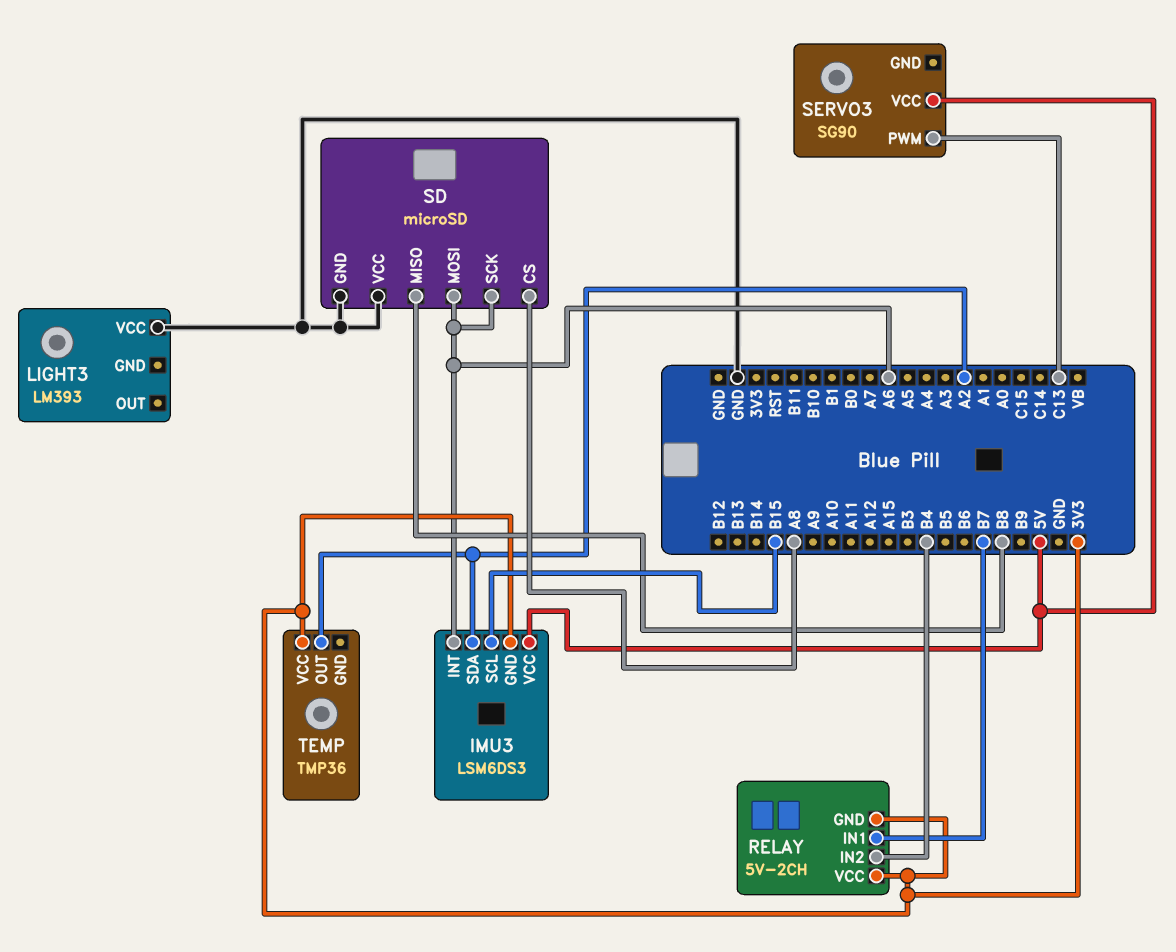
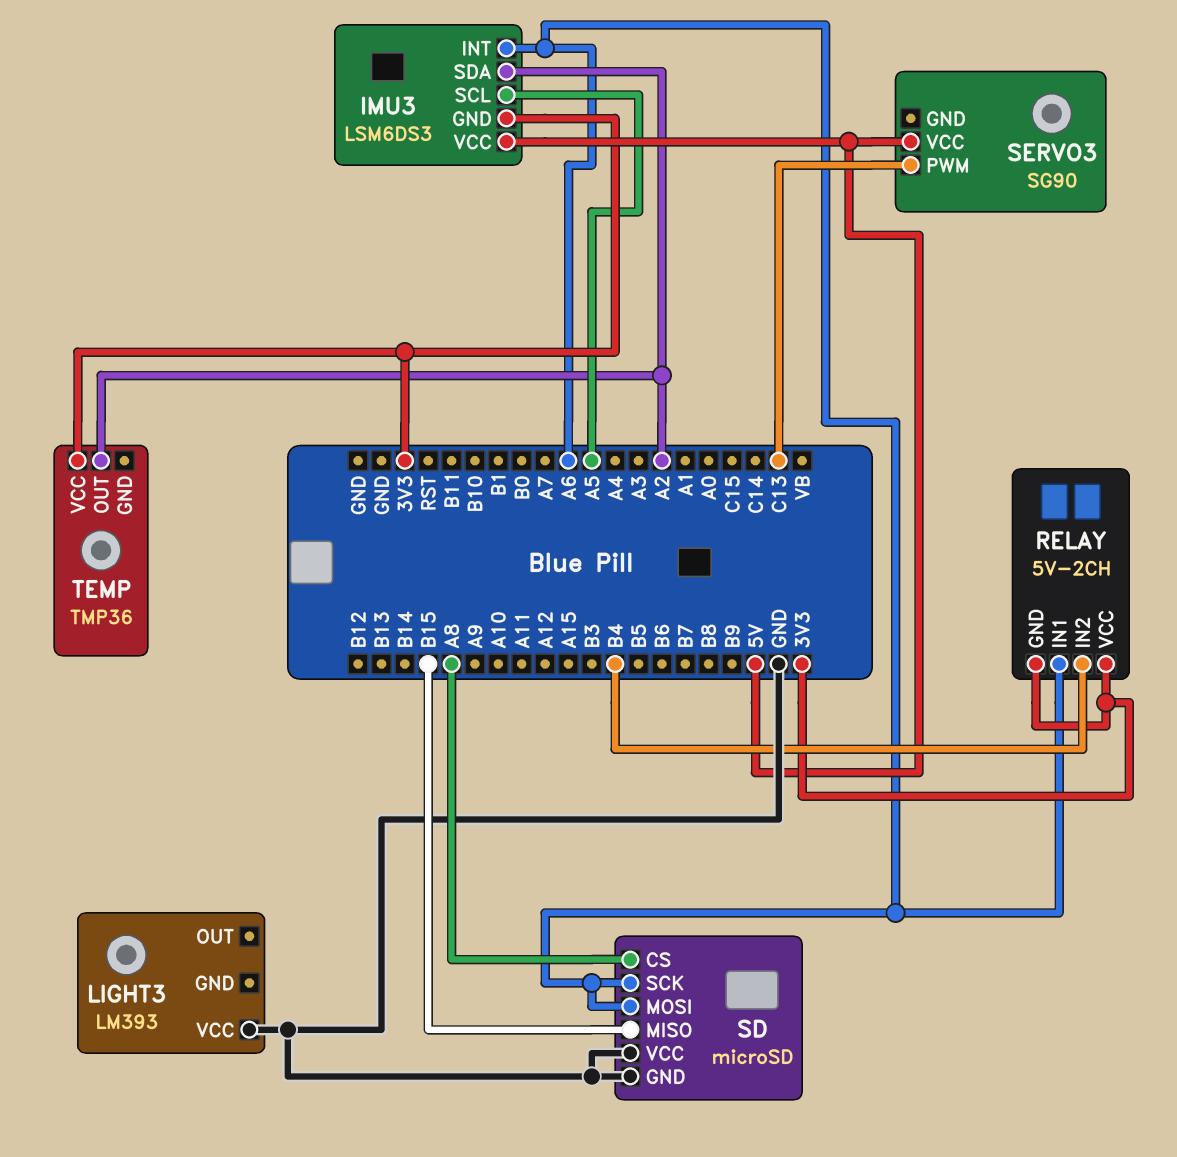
IMU3 pin SCL: B15 -> A5
RELAY pin IN1: B7 -> A6
SD pin MISO: B8 -> B15

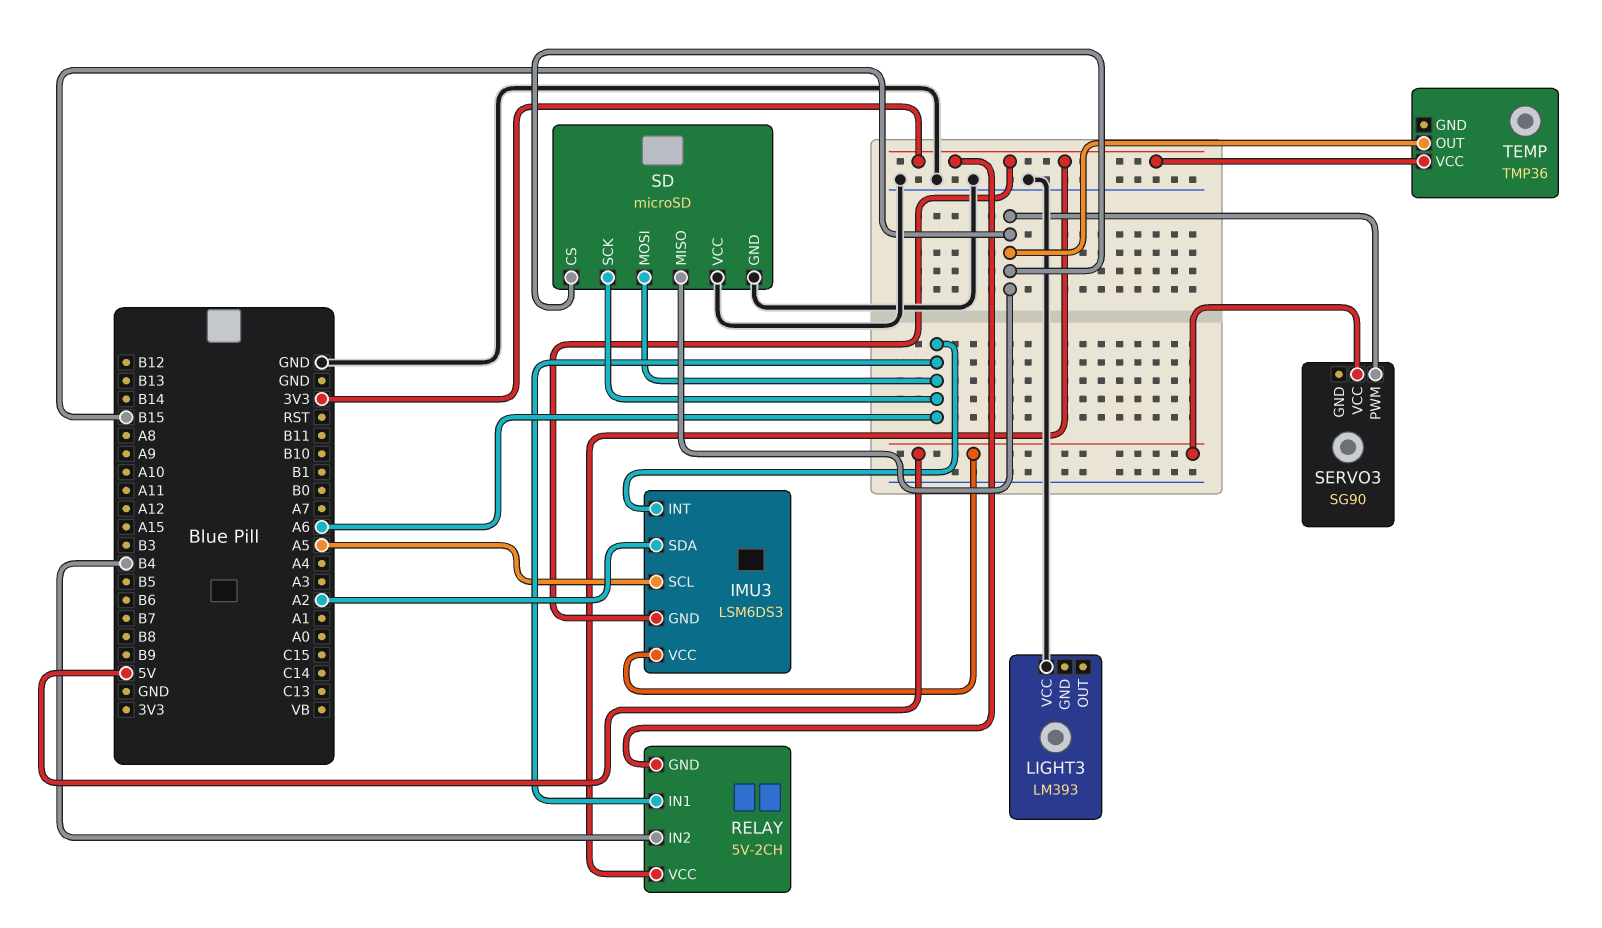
SD pin CS: A8 -> B15
SERVO3 pin PWM: C13 -> B15
TEMP pin OUT: A2 -> B15

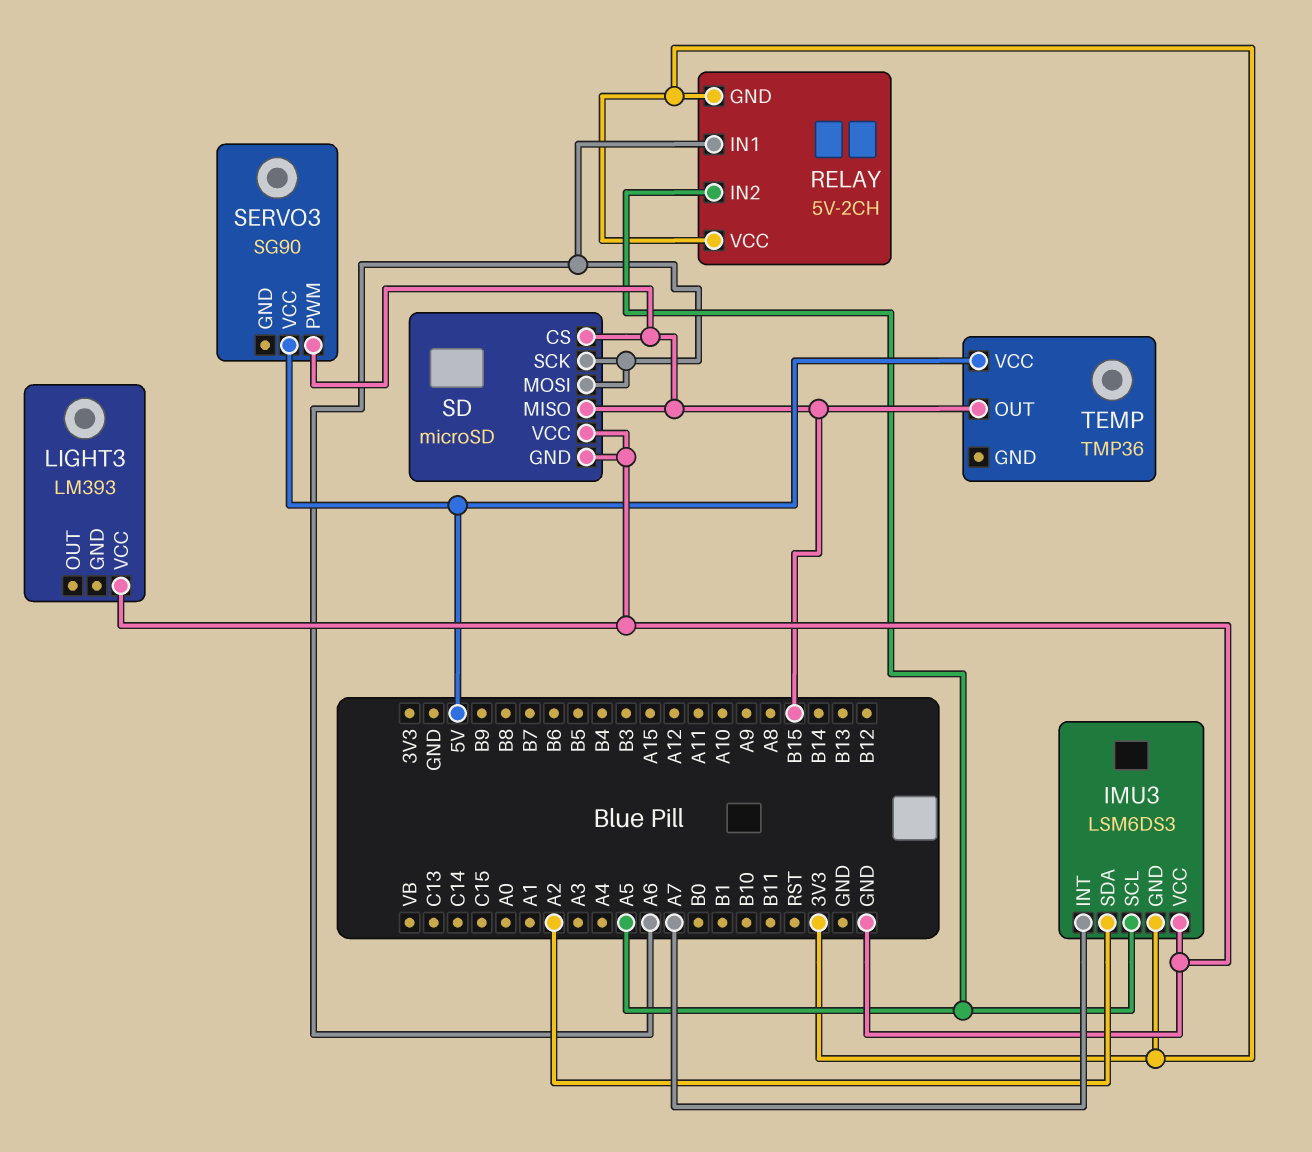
IMU3 pin INT: A6 -> A7
IMU3 pin VCC: 5V -> GND
RELAY pin IN2: B4 -> A5
TEMP pin VCC: 3V3 -> 5V

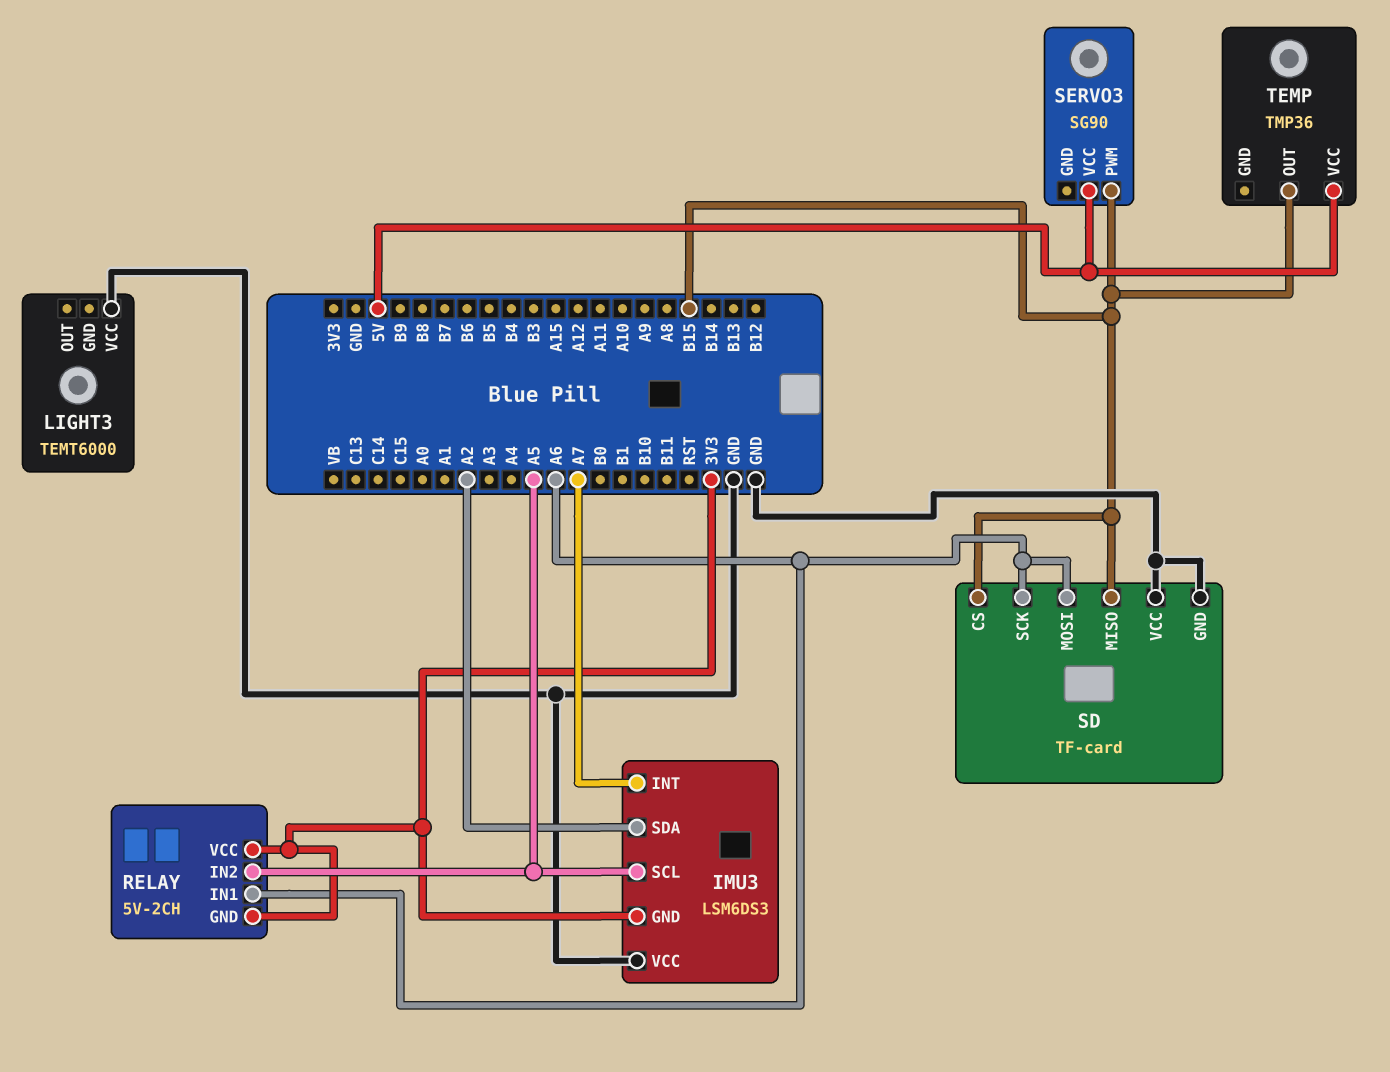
LIGHT3: LM393 -> TEMT6000
SD: microSD -> TF-card

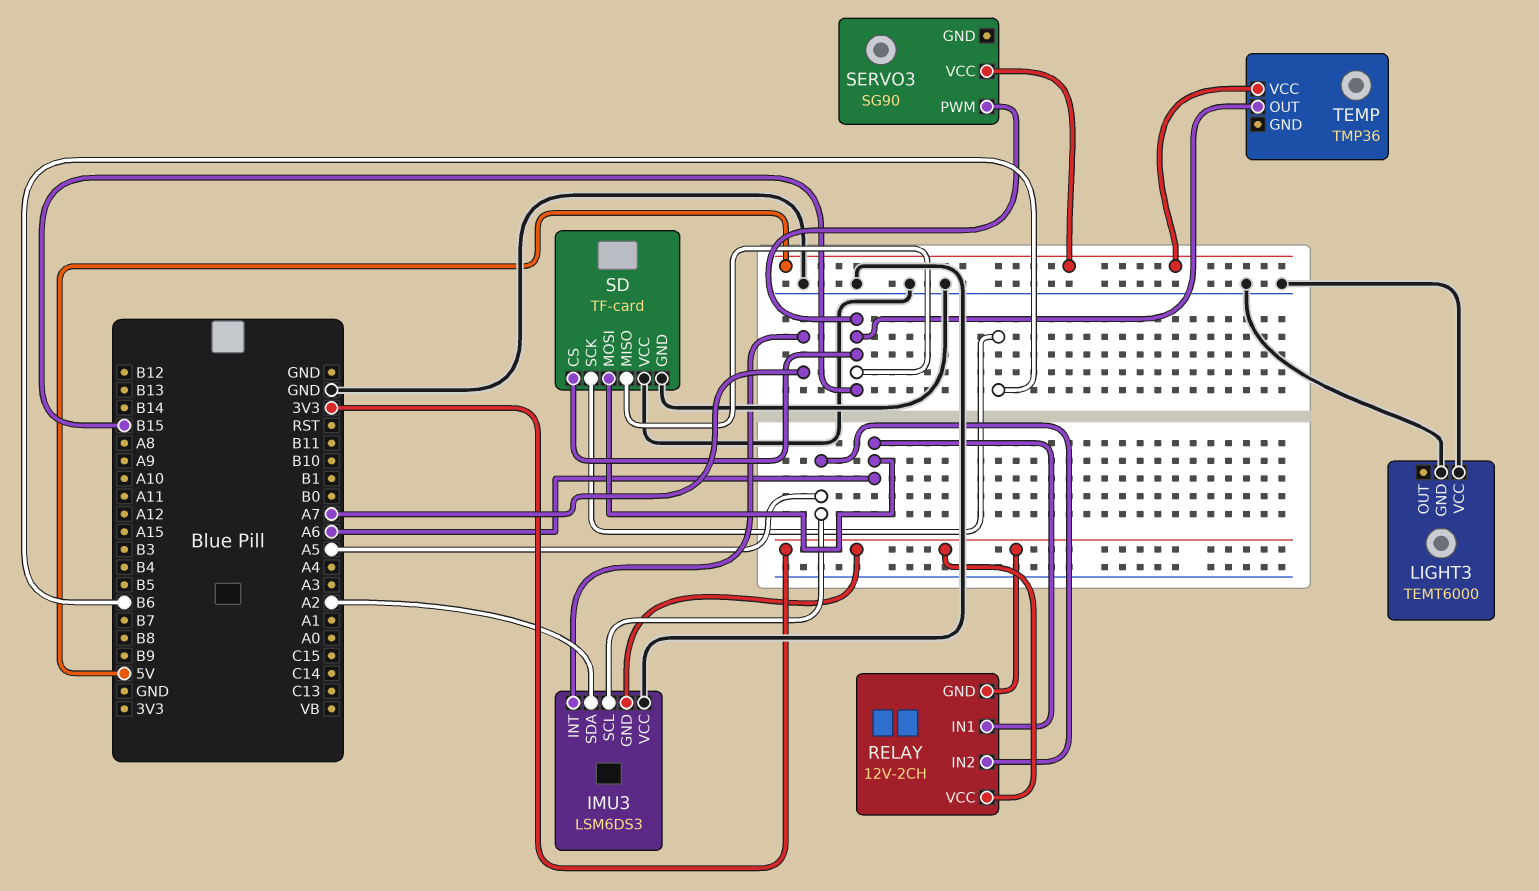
LIGHT3 pin GND: none -> GND
RELAY: 5V-2CH -> 12V-2CH
SD pin SCK: A6 -> B6

